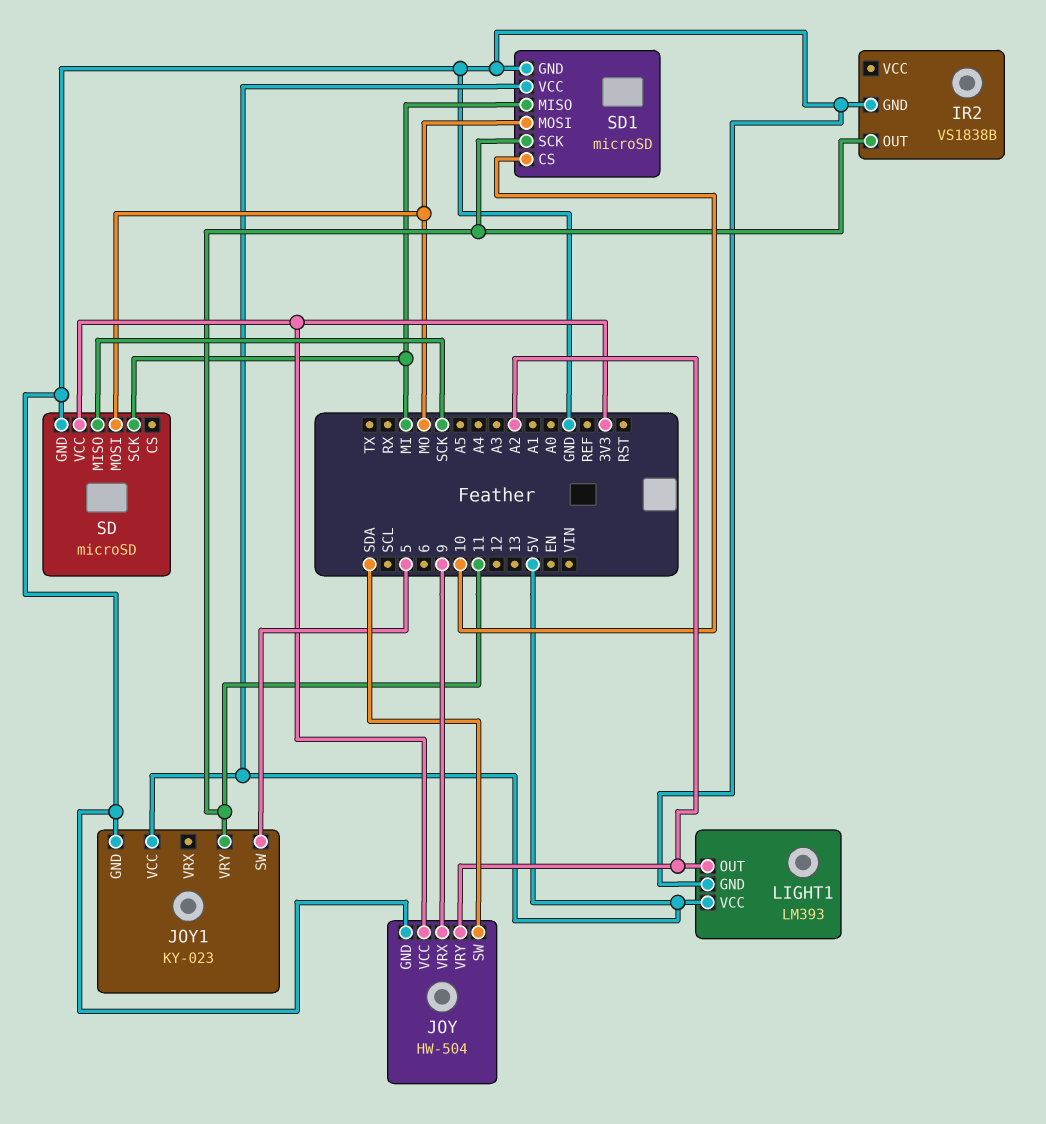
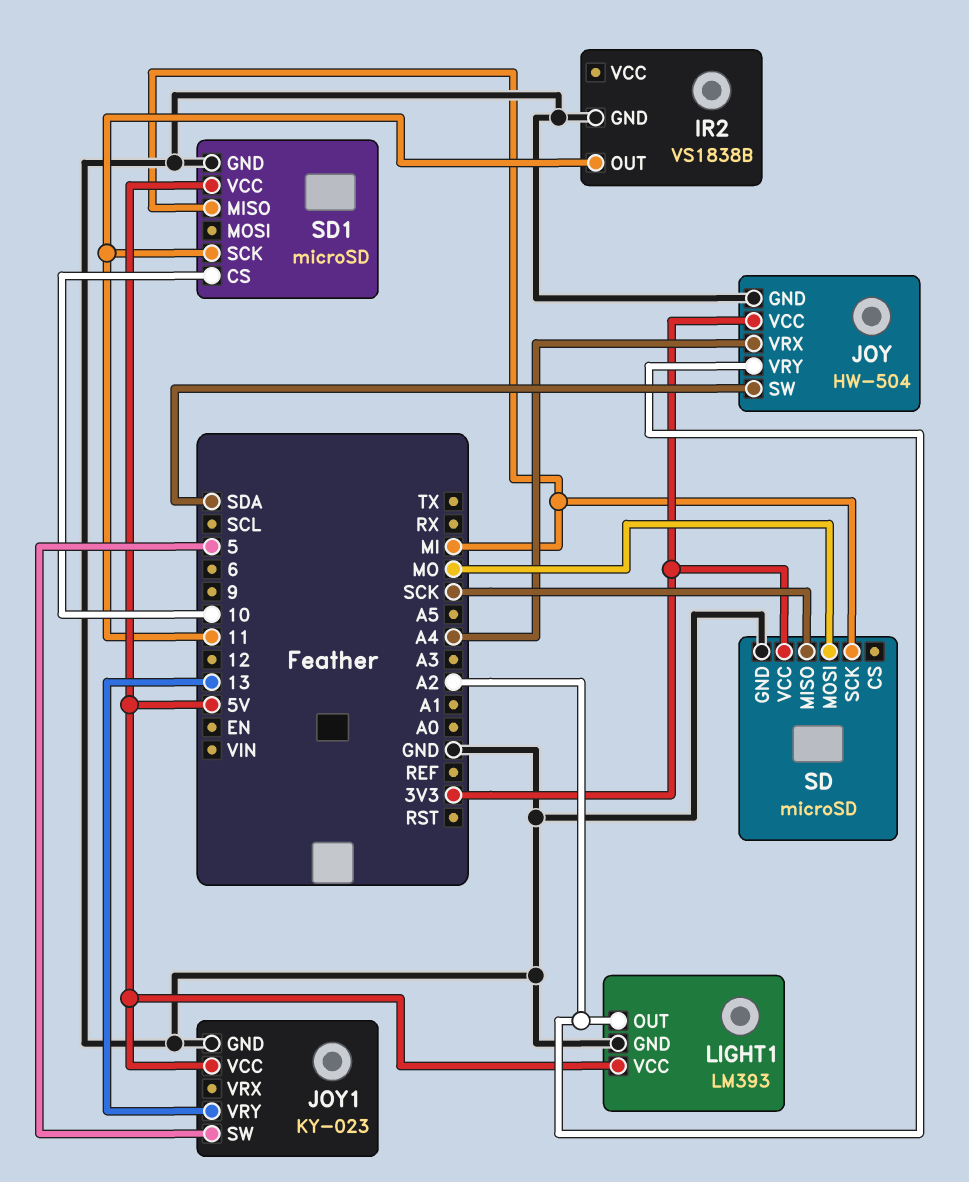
JOY pin VRX: 9 -> A4
JOY1 pin VRY: 11 -> 13
SD1 pin MOSI: MO -> none

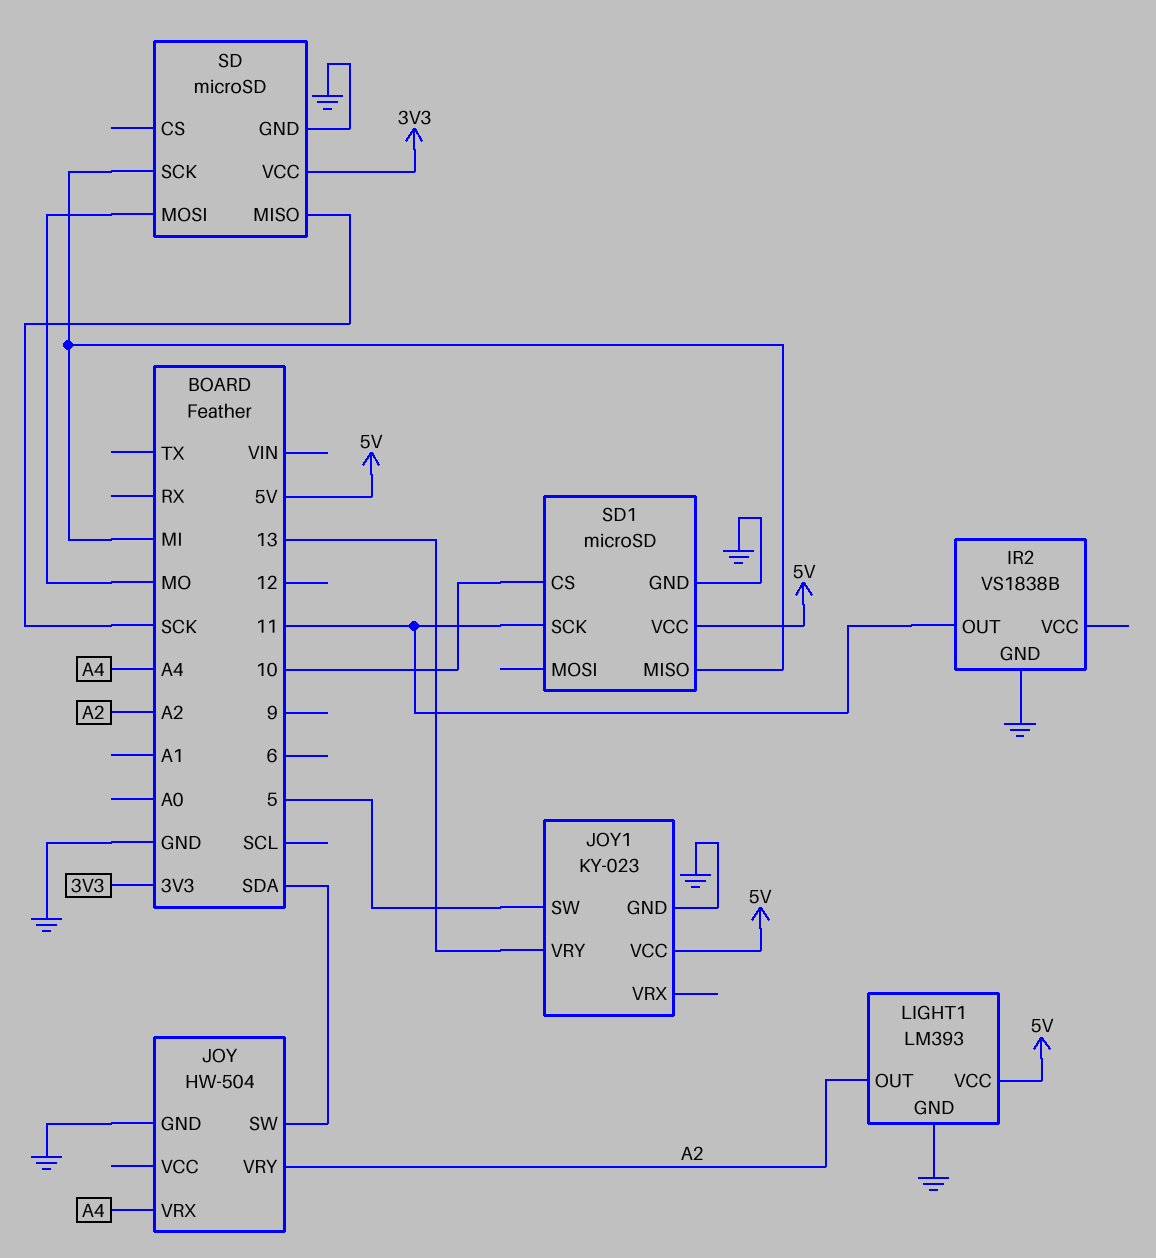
JOY pin VCC: 3V3 -> none

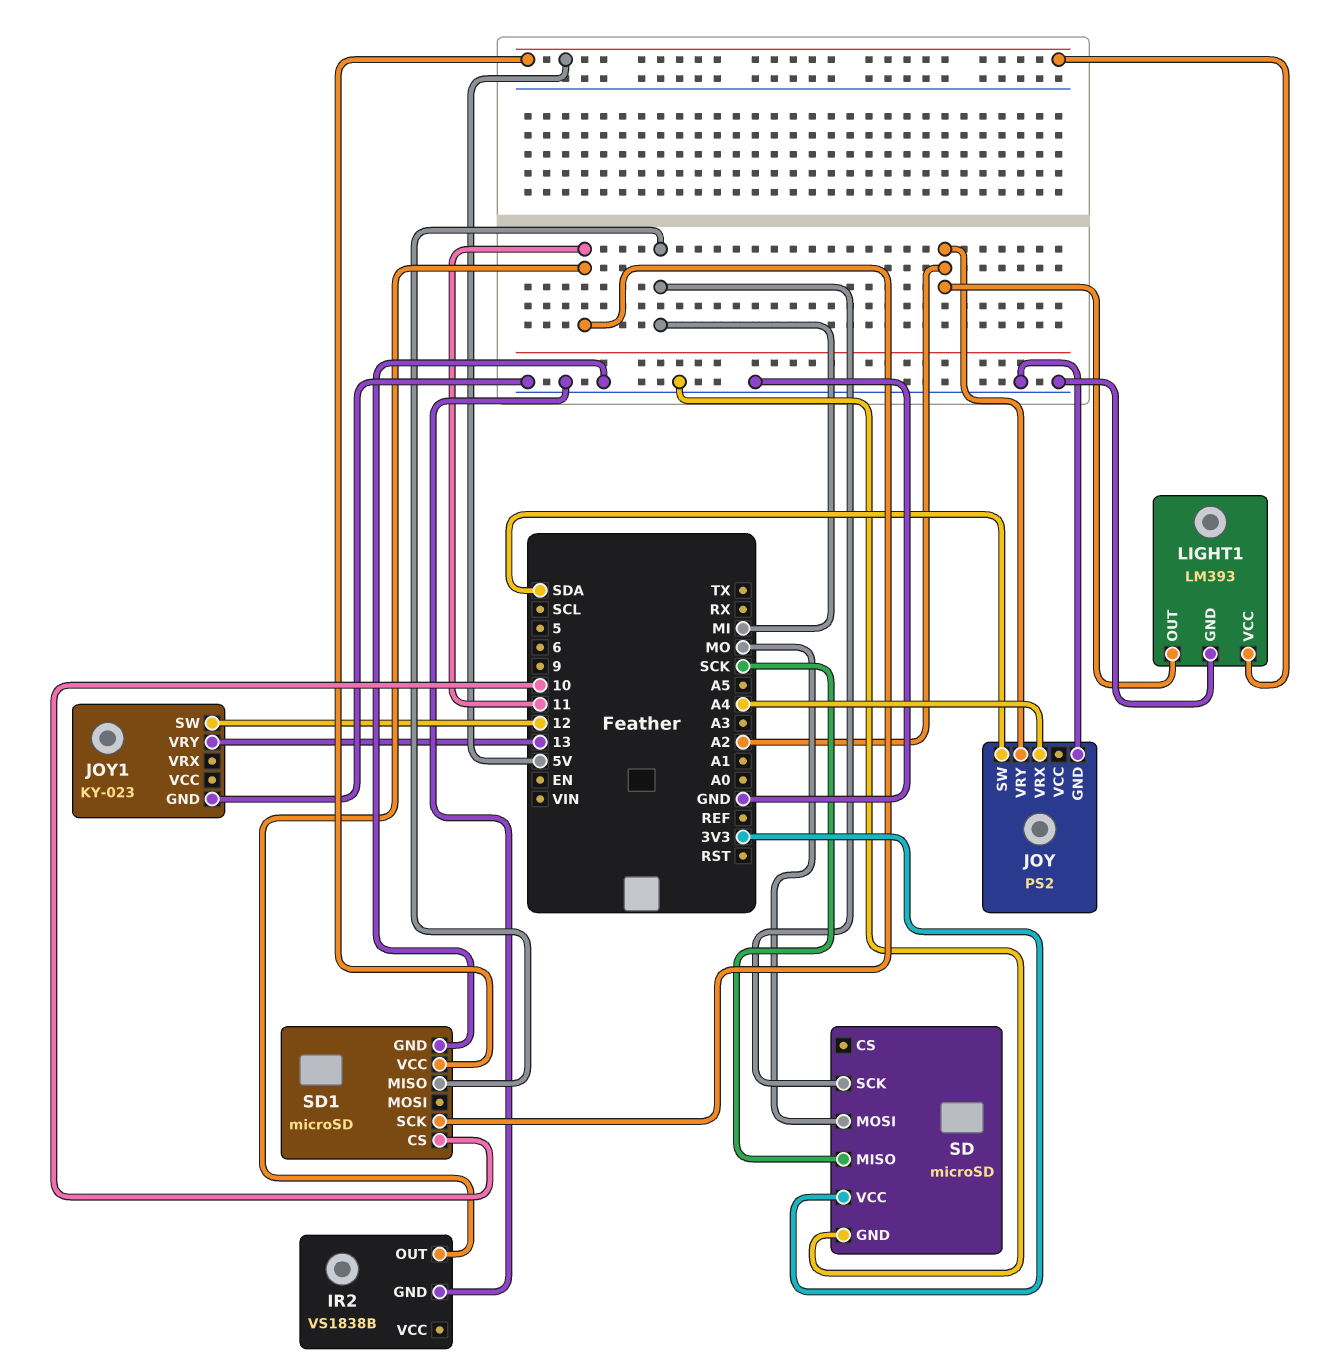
JOY: HW-504 -> PS2
JOY1 pin SW: 5 -> 12
JOY1 pin VCC: 5V -> none

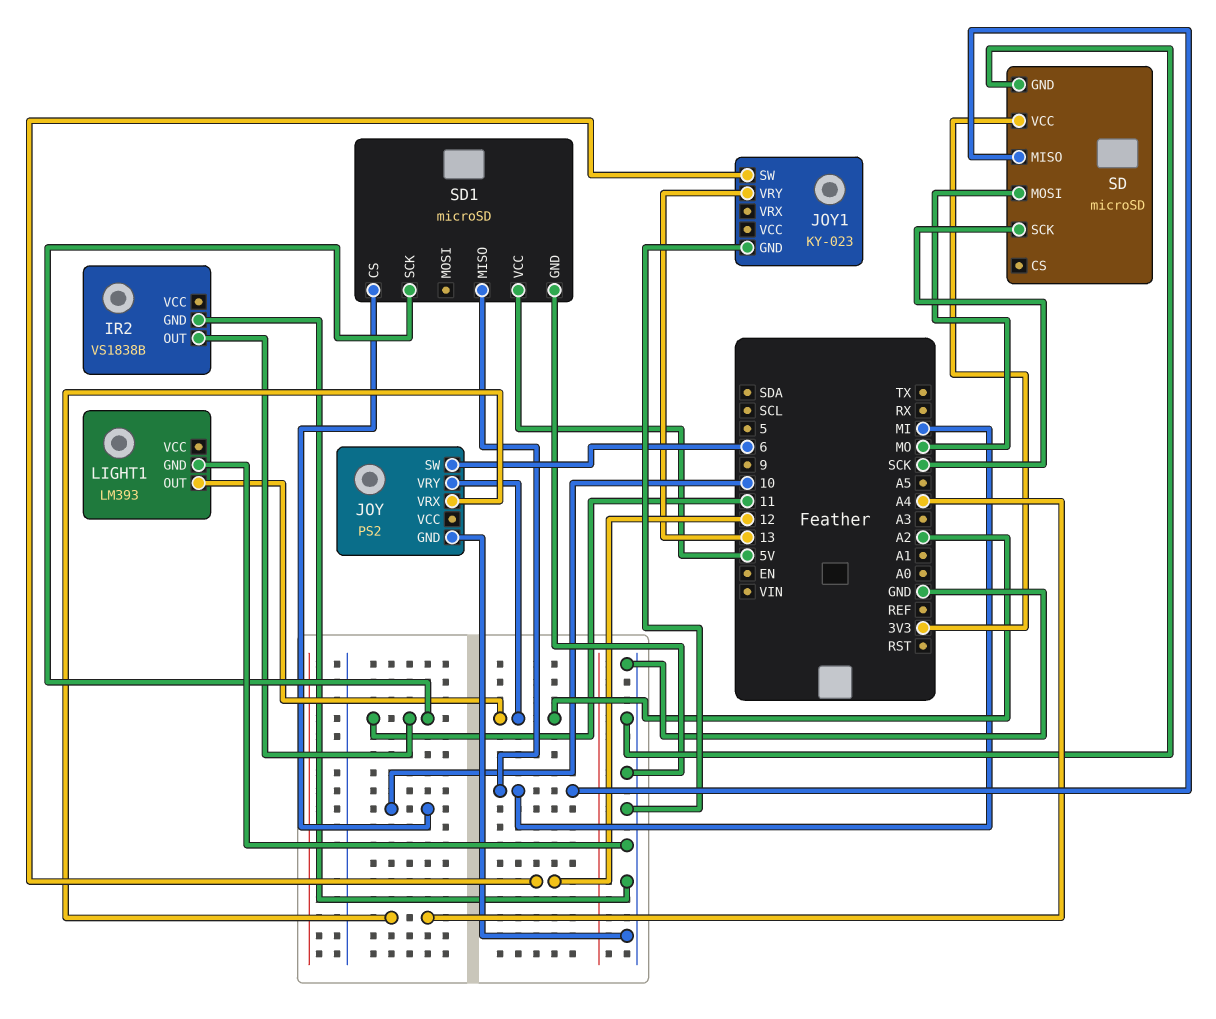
JOY pin SW: SDA -> 6
LIGHT1 pin VCC: 5V -> none
SD pin MISO: SCK -> MI
SD pin SCK: MI -> SCK

